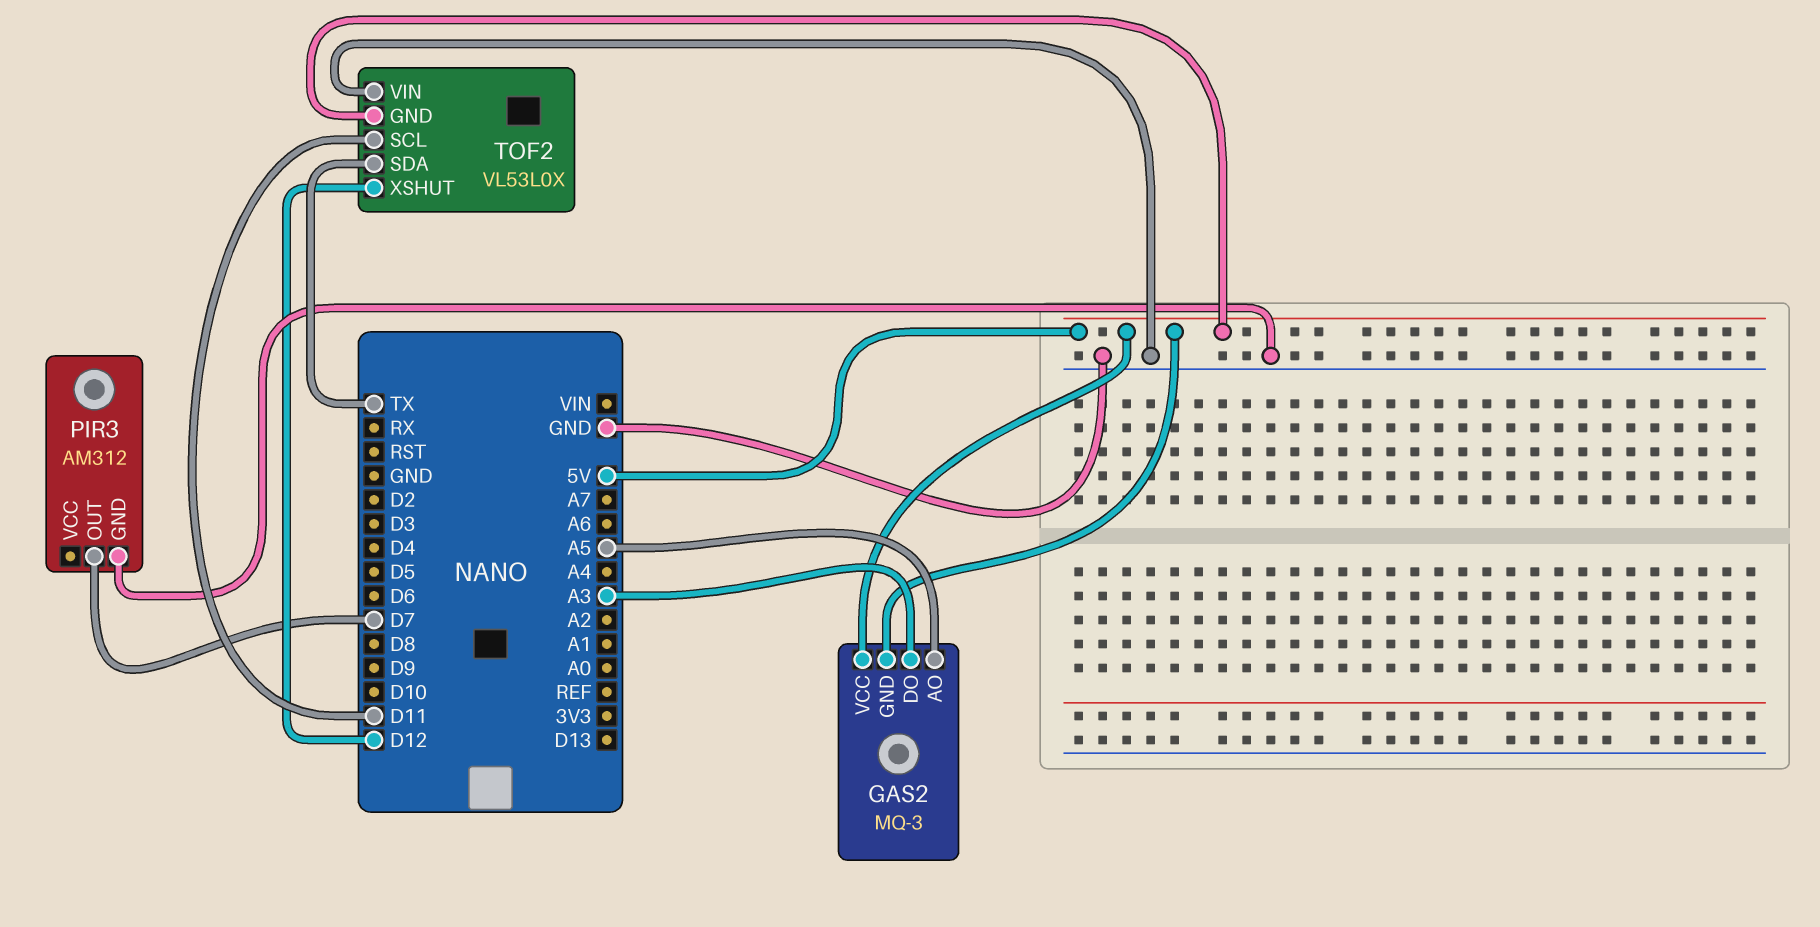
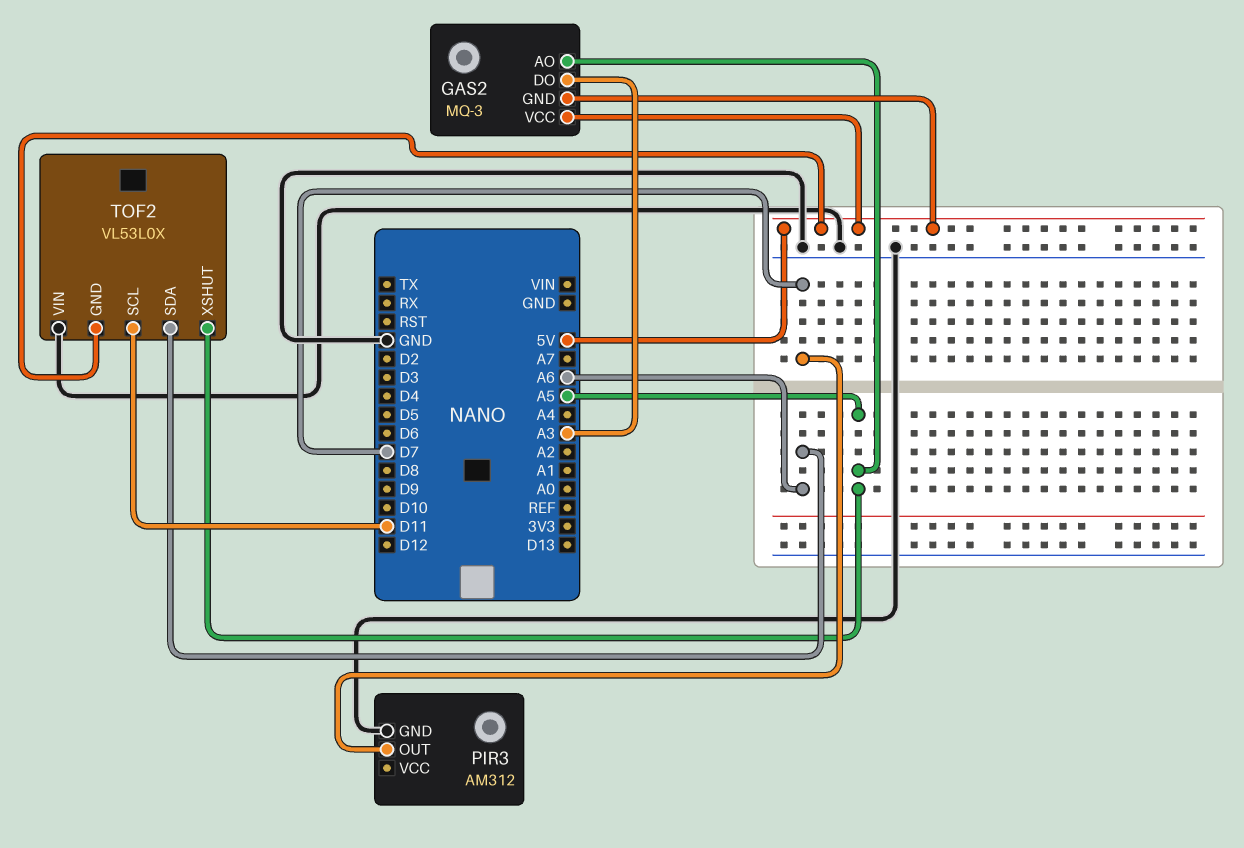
TOF2 pin SDA: TX -> A6
TOF2 pin XSHUT: D12 -> A5

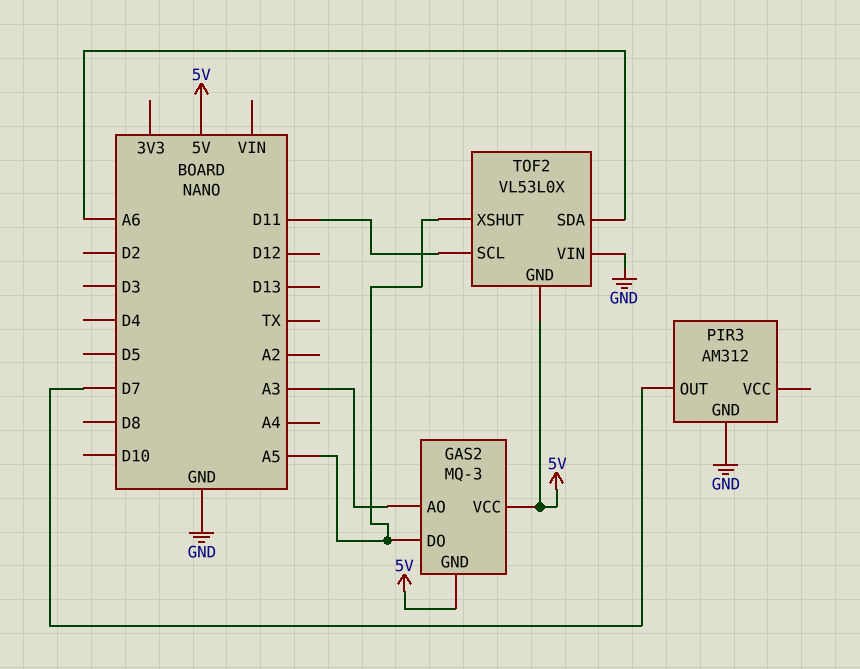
GAS2 pin AO: A5 -> A3
GAS2 pin DO: A3 -> A5

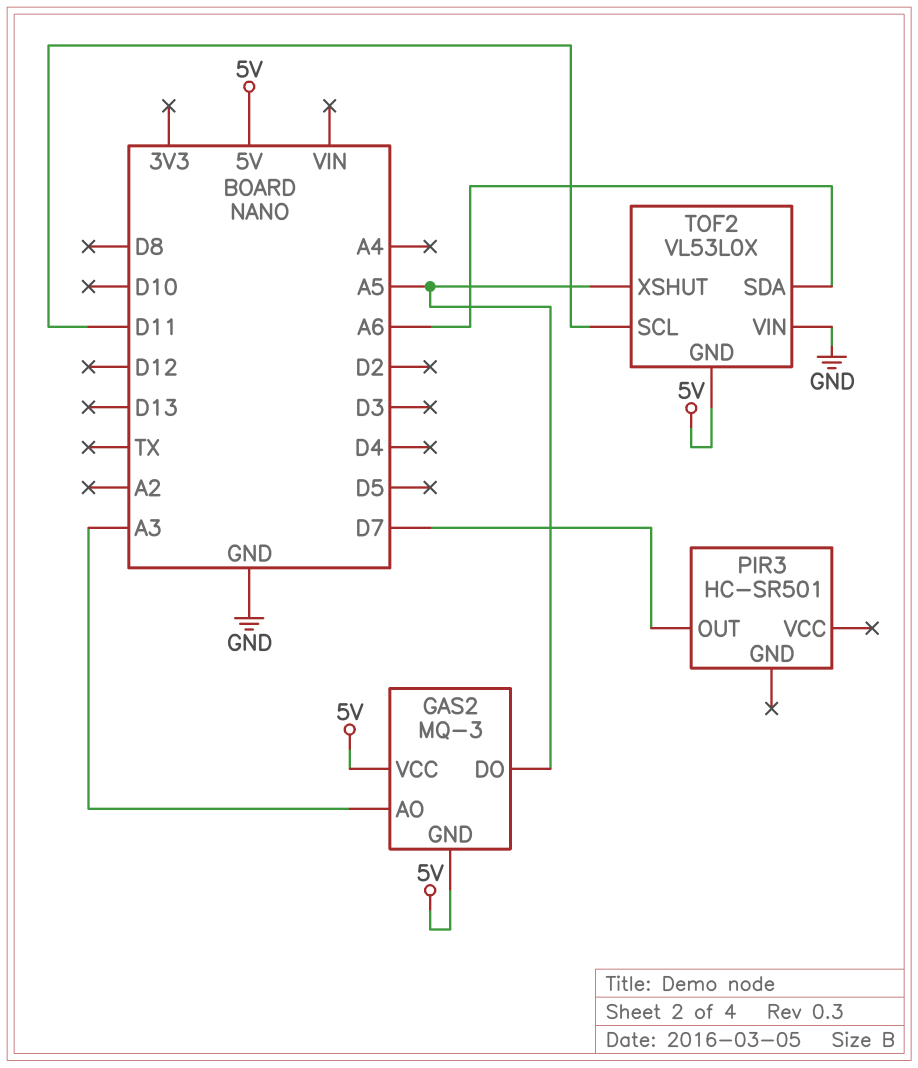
PIR3: AM312 -> HC-SR501
PIR3 pin GND: GND -> none

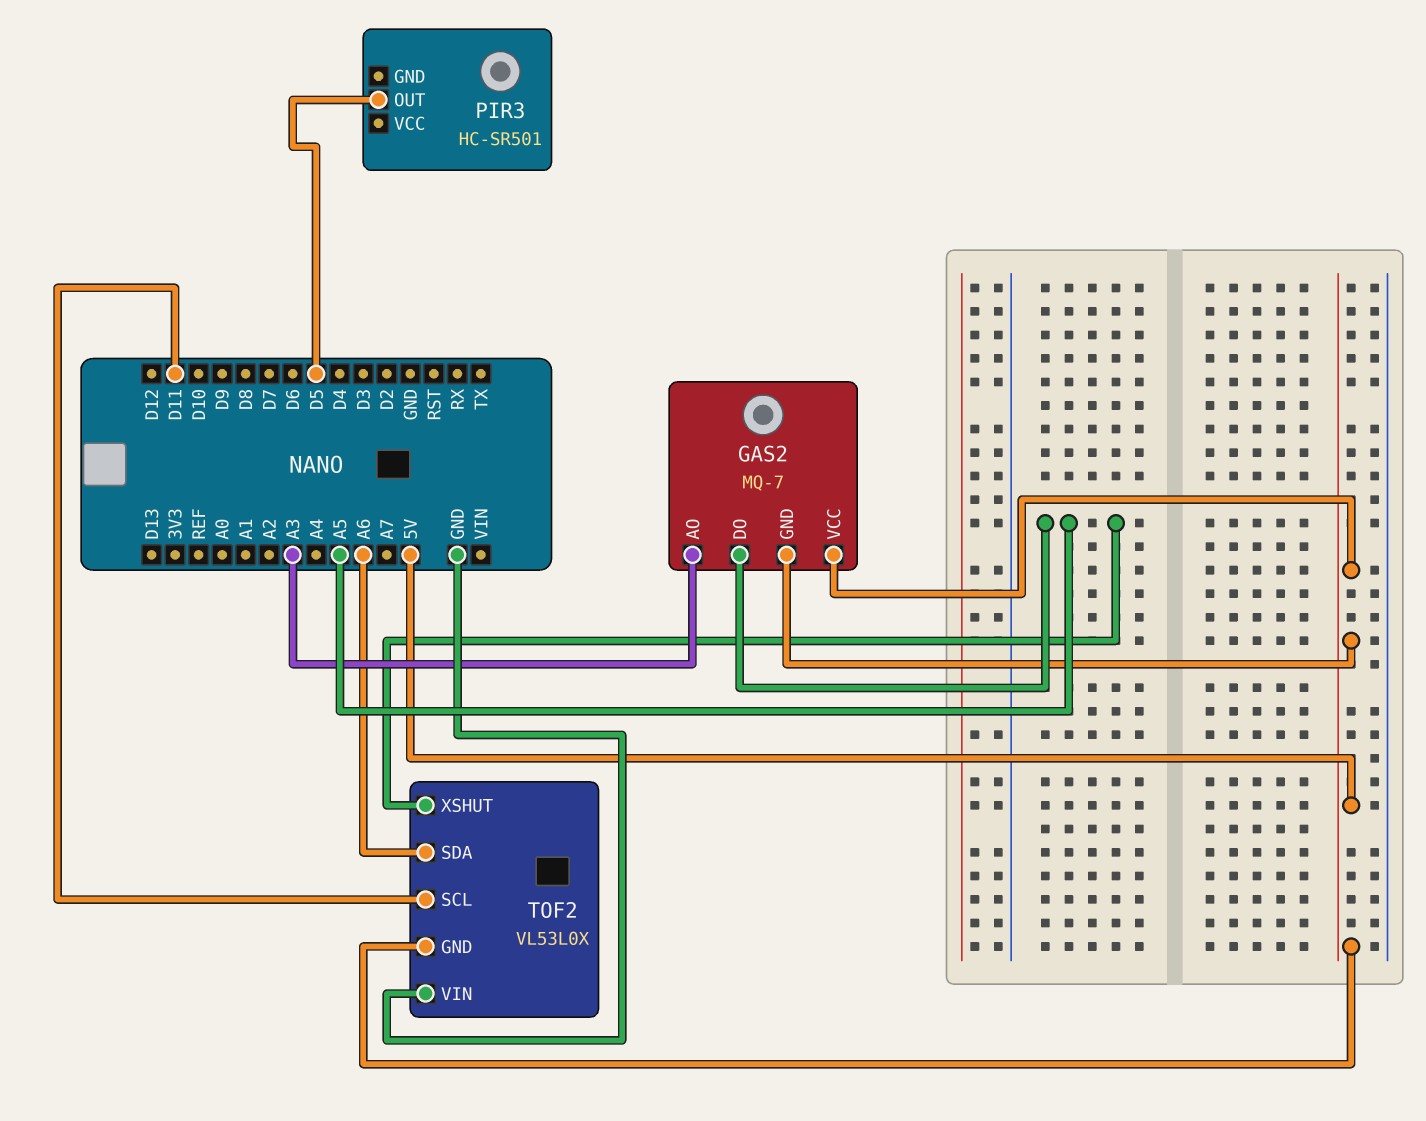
GAS2: MQ-3 -> MQ-7
PIR3 pin OUT: D7 -> D5

